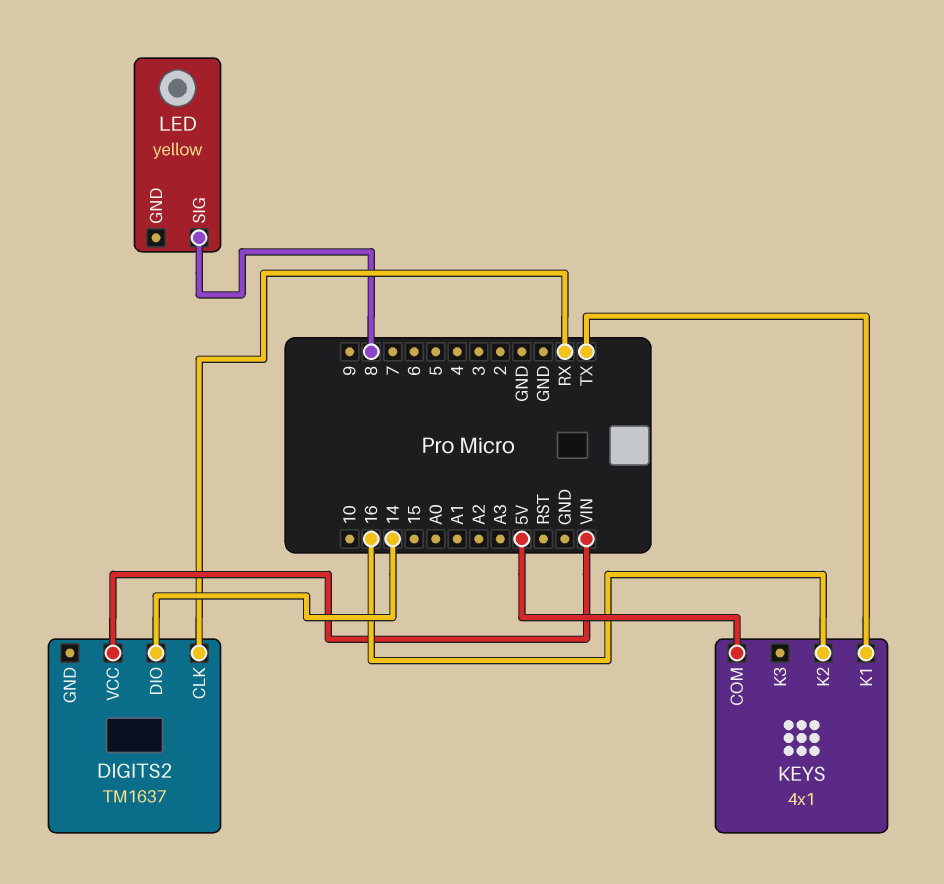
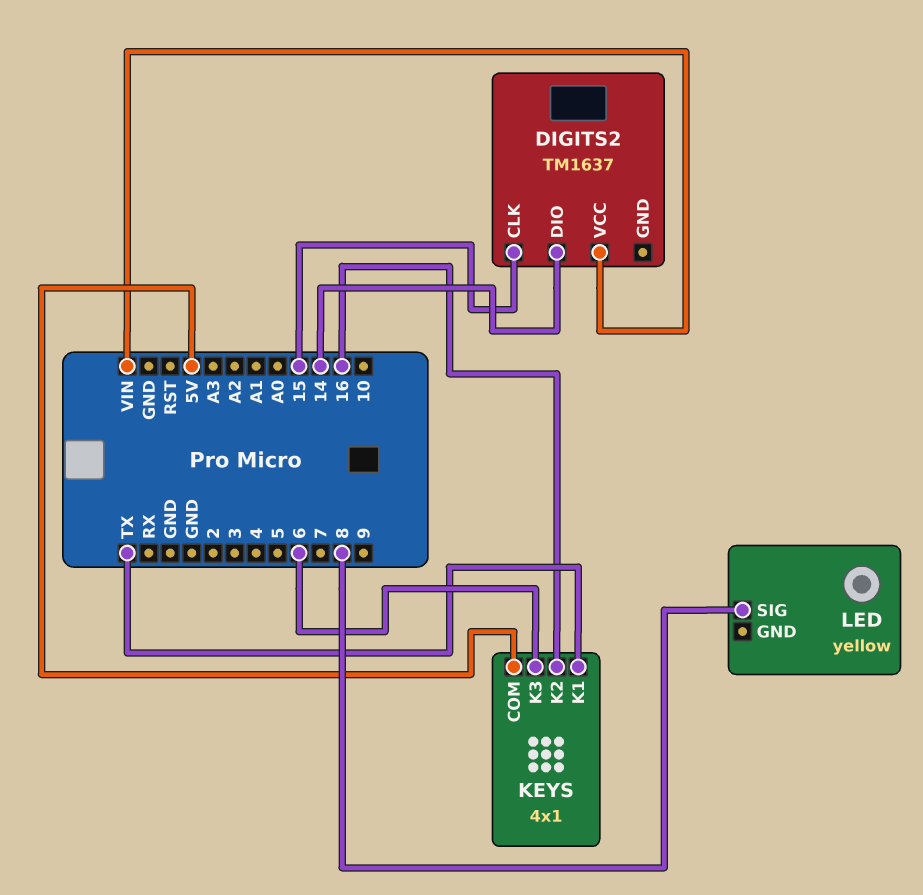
DIGITS2 pin CLK: RX -> 15
KEYS pin K3: none -> 6

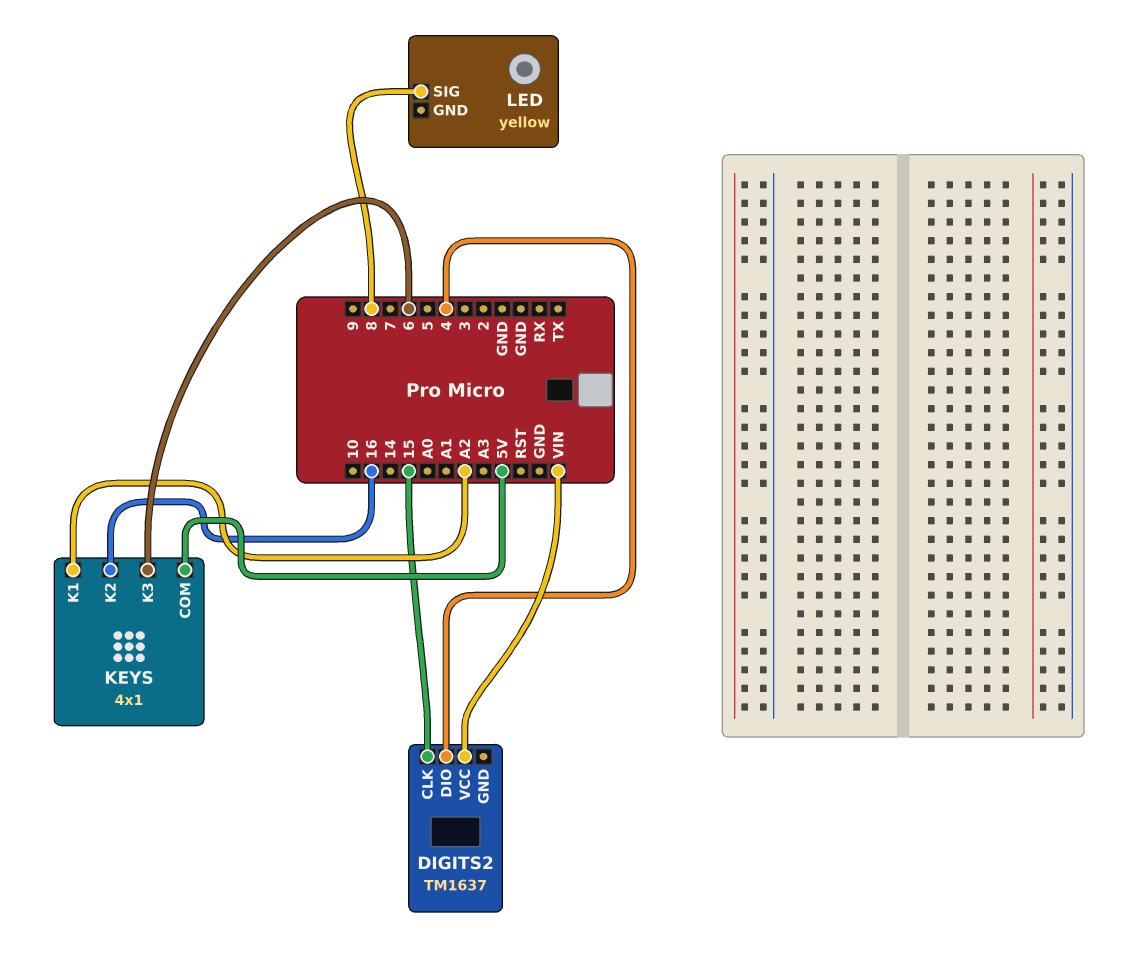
DIGITS2 pin DIO: 14 -> 4
KEYS pin K1: TX -> A2

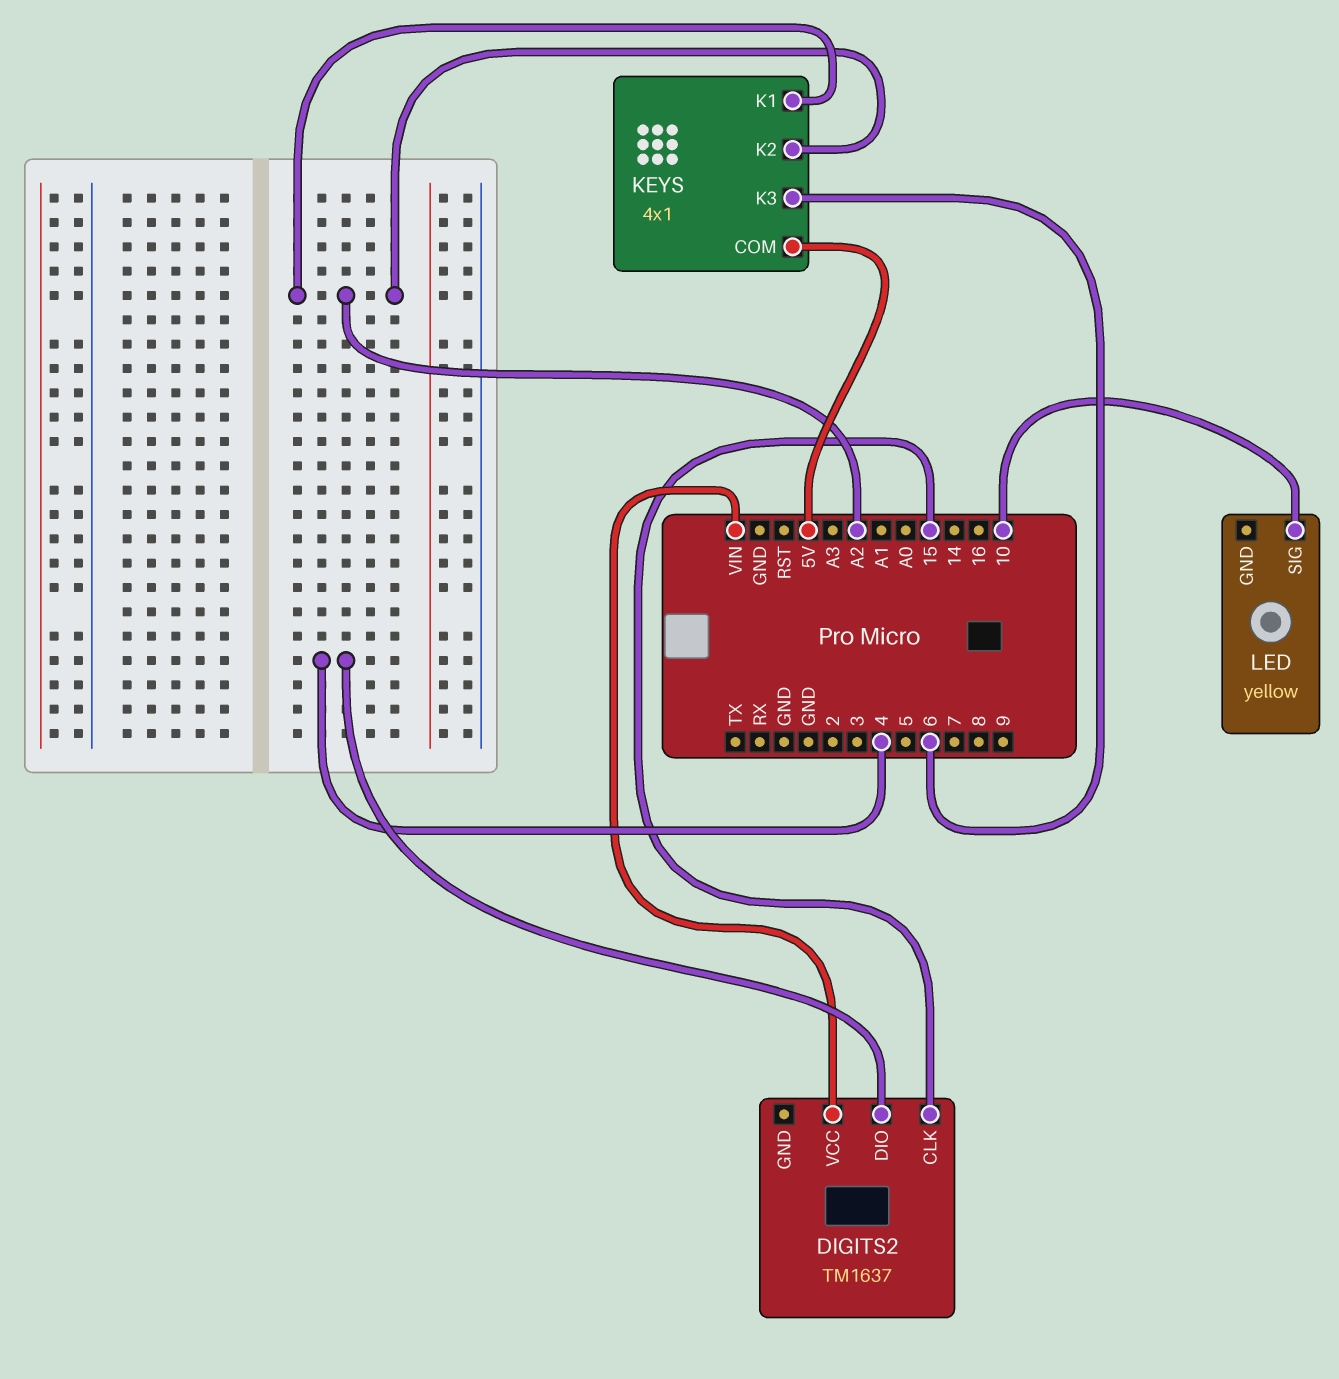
KEYS pin K2: 16 -> A2
LED pin SIG: 8 -> 10

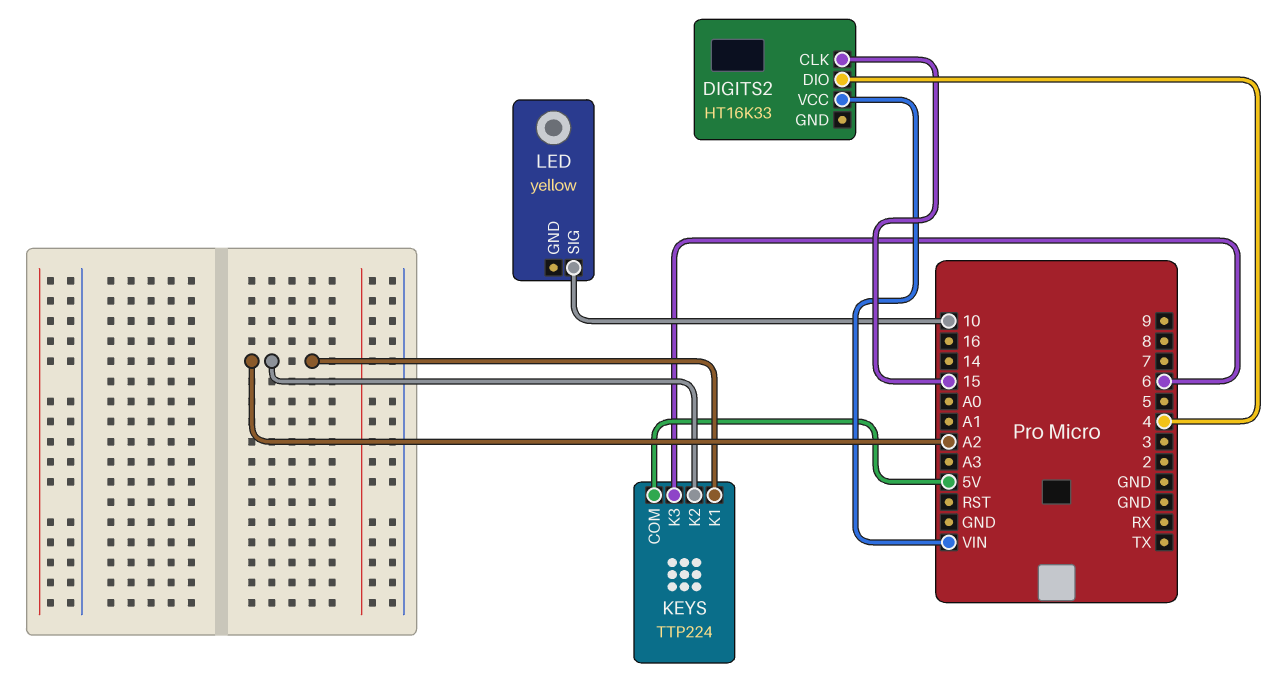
DIGITS2: TM1637 -> HT16K33
KEYS: 4x1 -> TTP224

